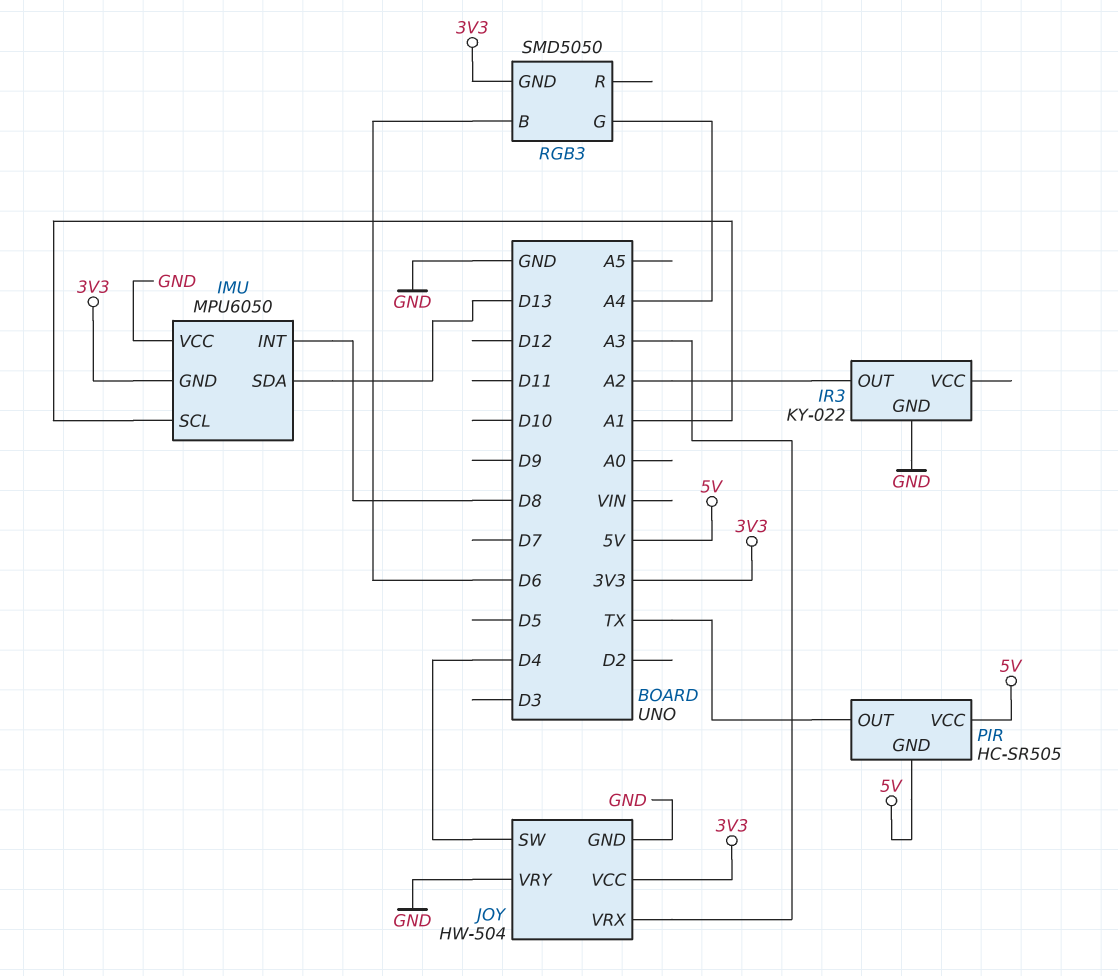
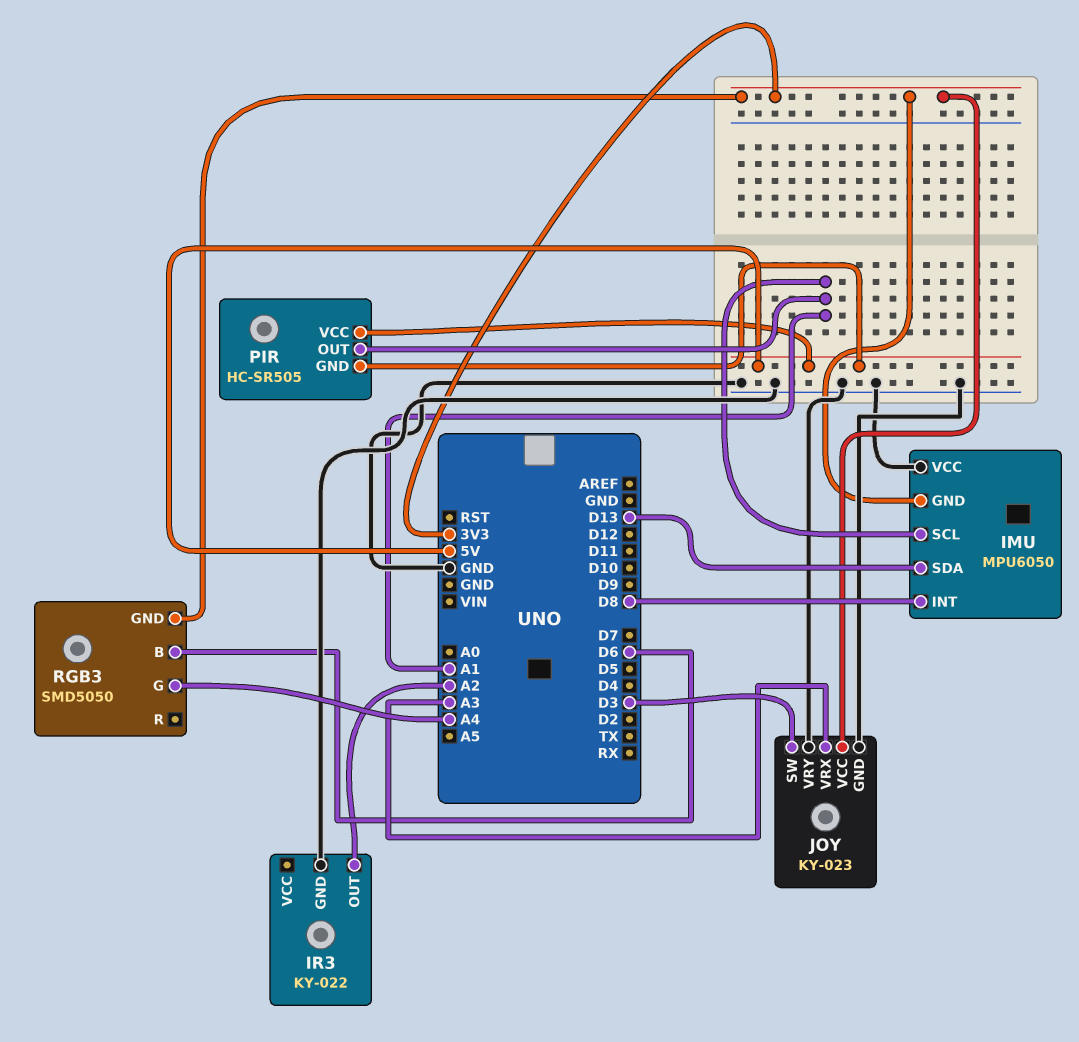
JOY: HW-504 -> KY-023
JOY pin SW: D4 -> D3
PIR pin OUT: TX -> A1

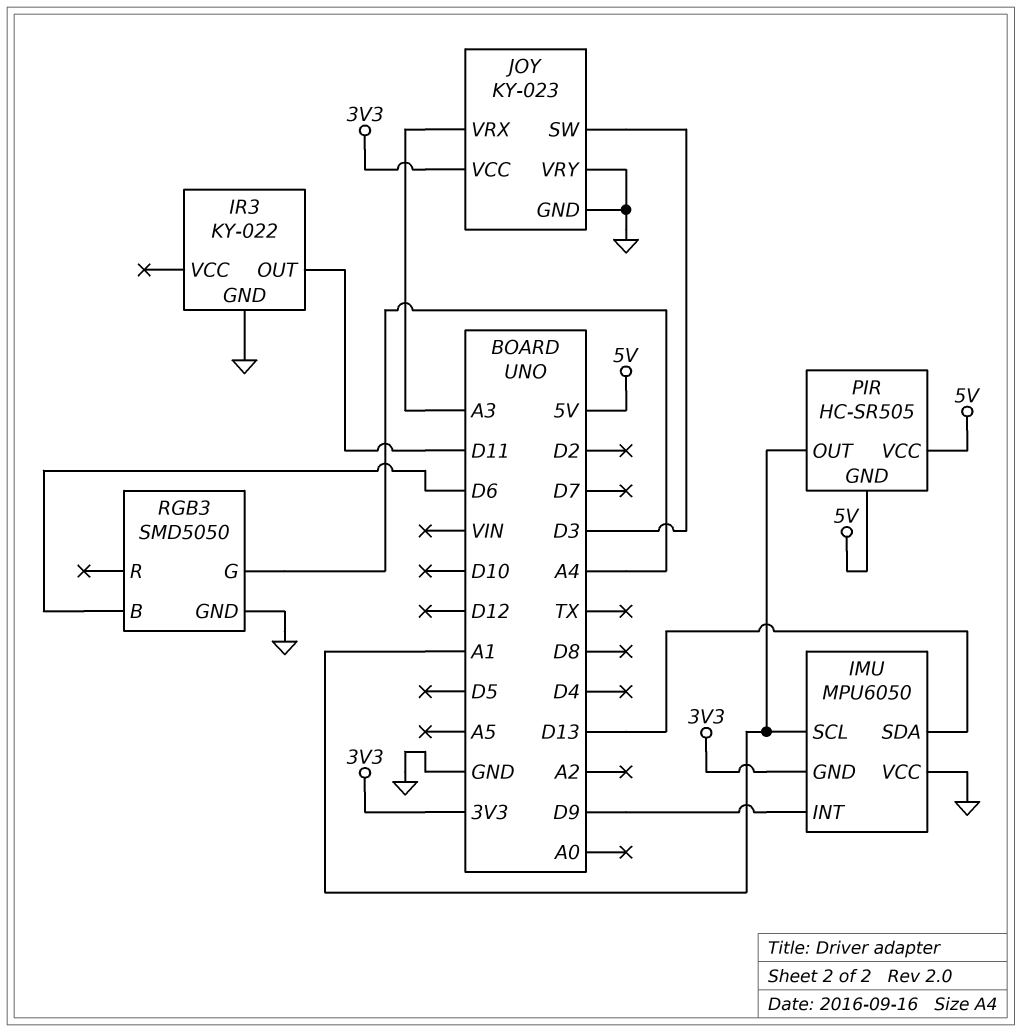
IMU pin INT: D8 -> D9
IR3 pin OUT: A2 -> D11
RGB3 pin GND: 3V3 -> GND

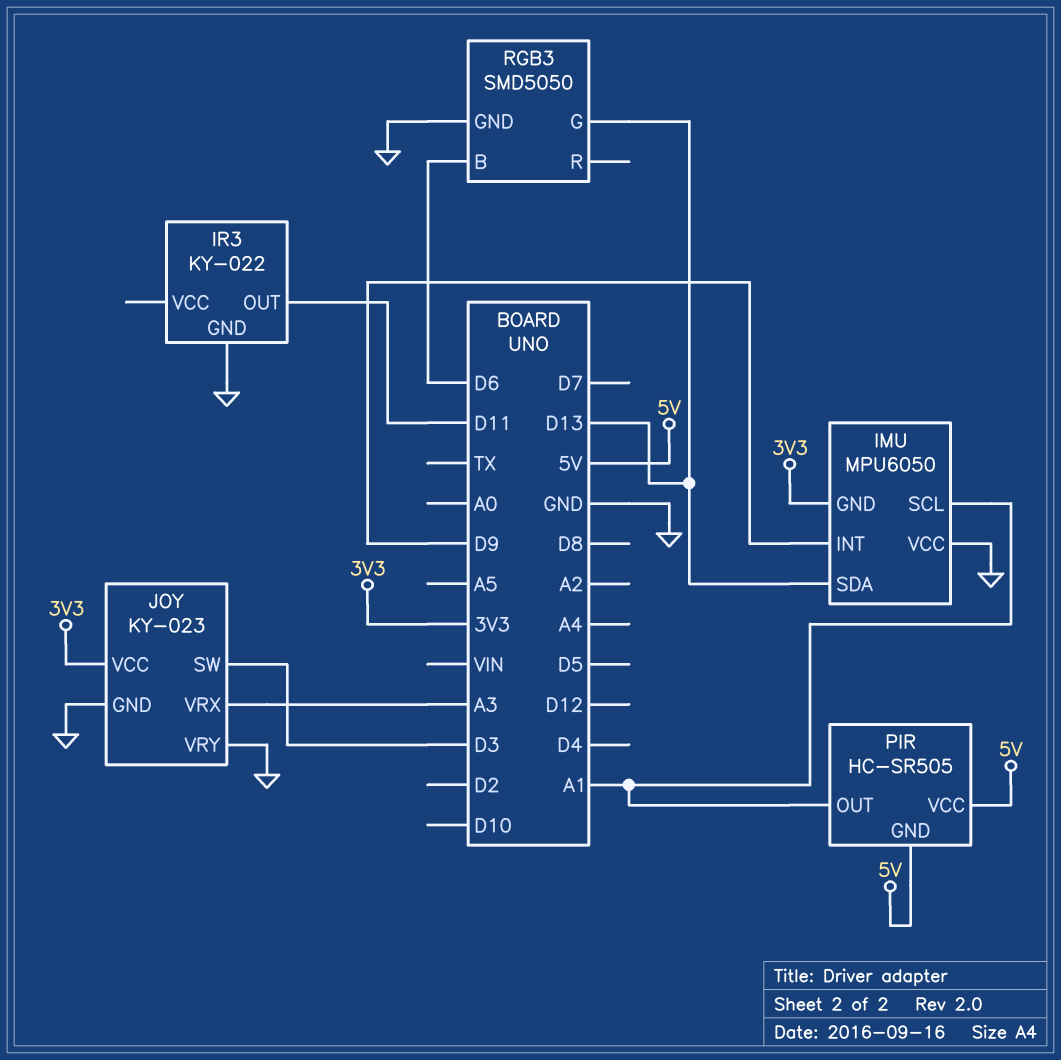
RGB3 pin G: A4 -> D13

